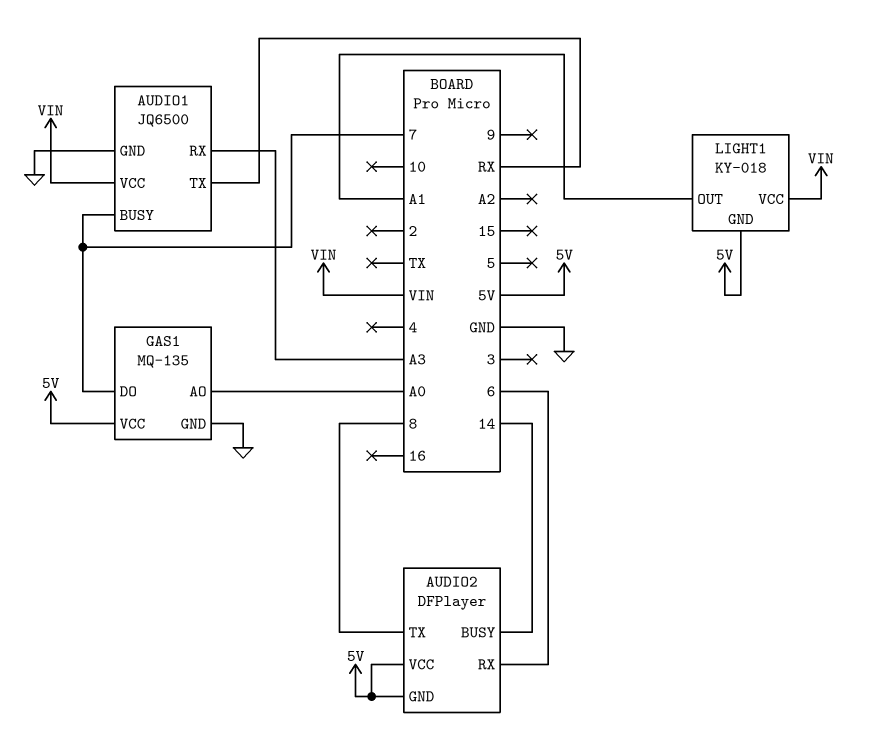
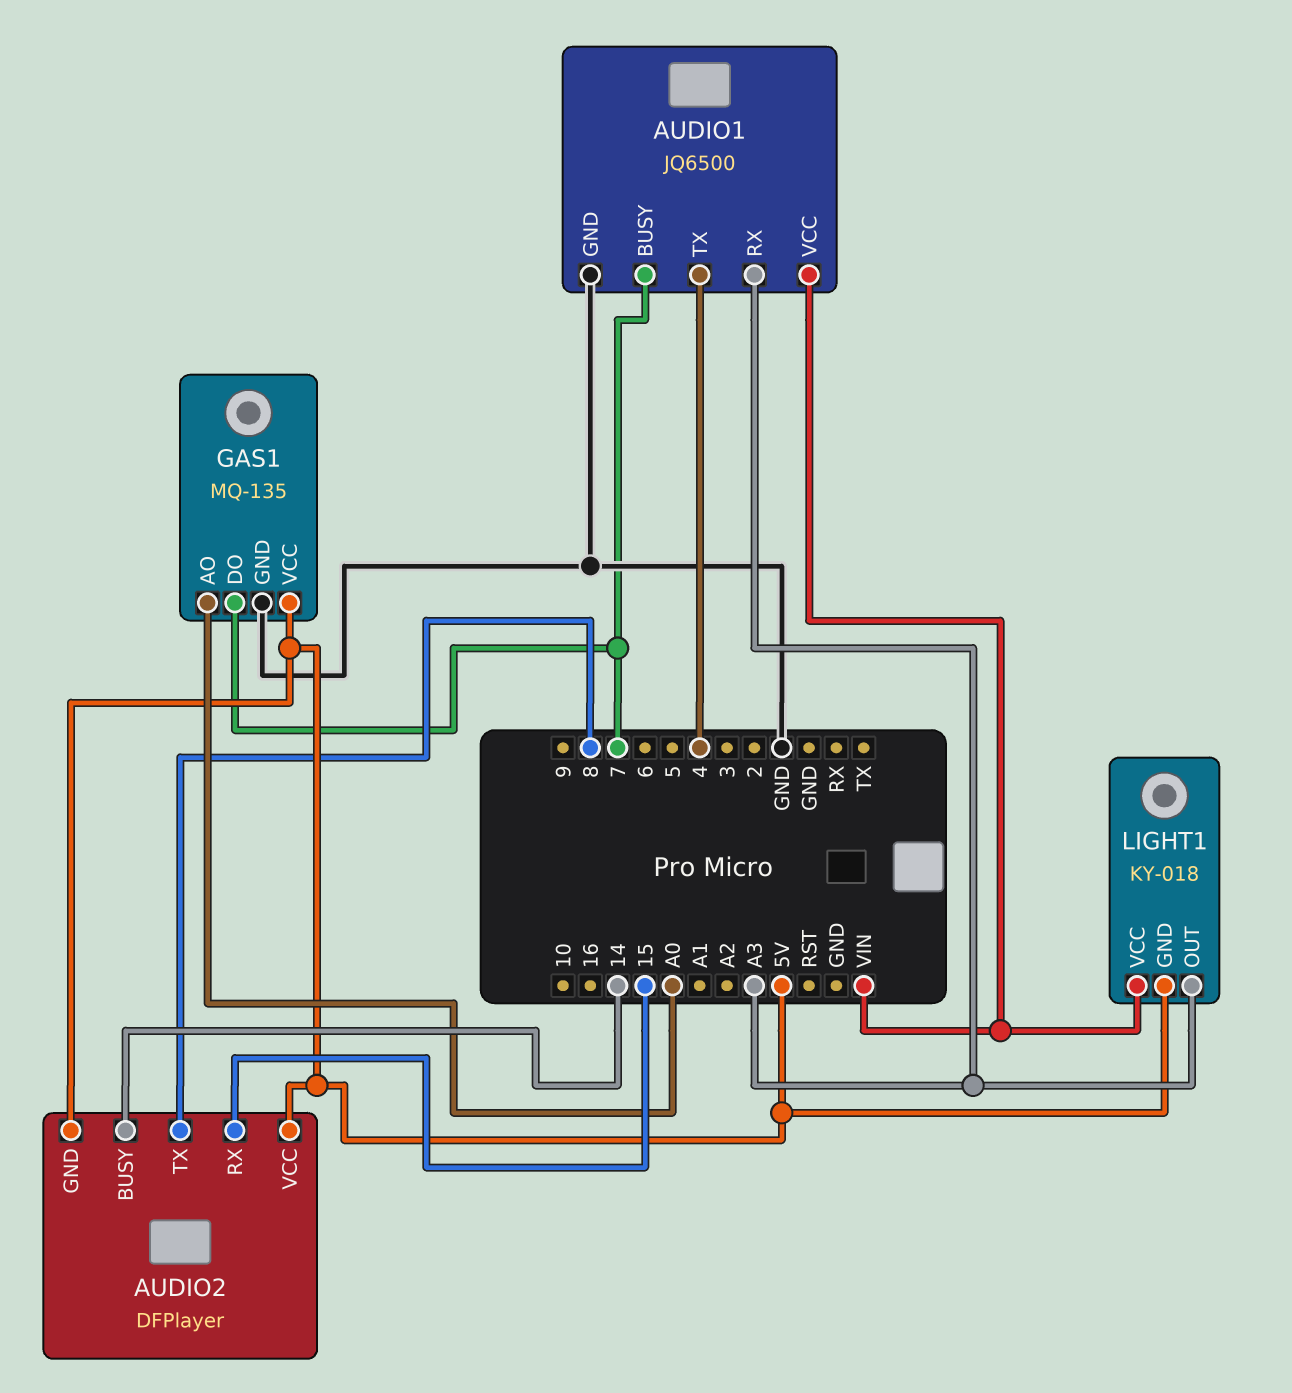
AUDIO1 pin TX: RX -> 4
AUDIO2 pin RX: 6 -> 15
LIGHT1 pin OUT: A1 -> A3

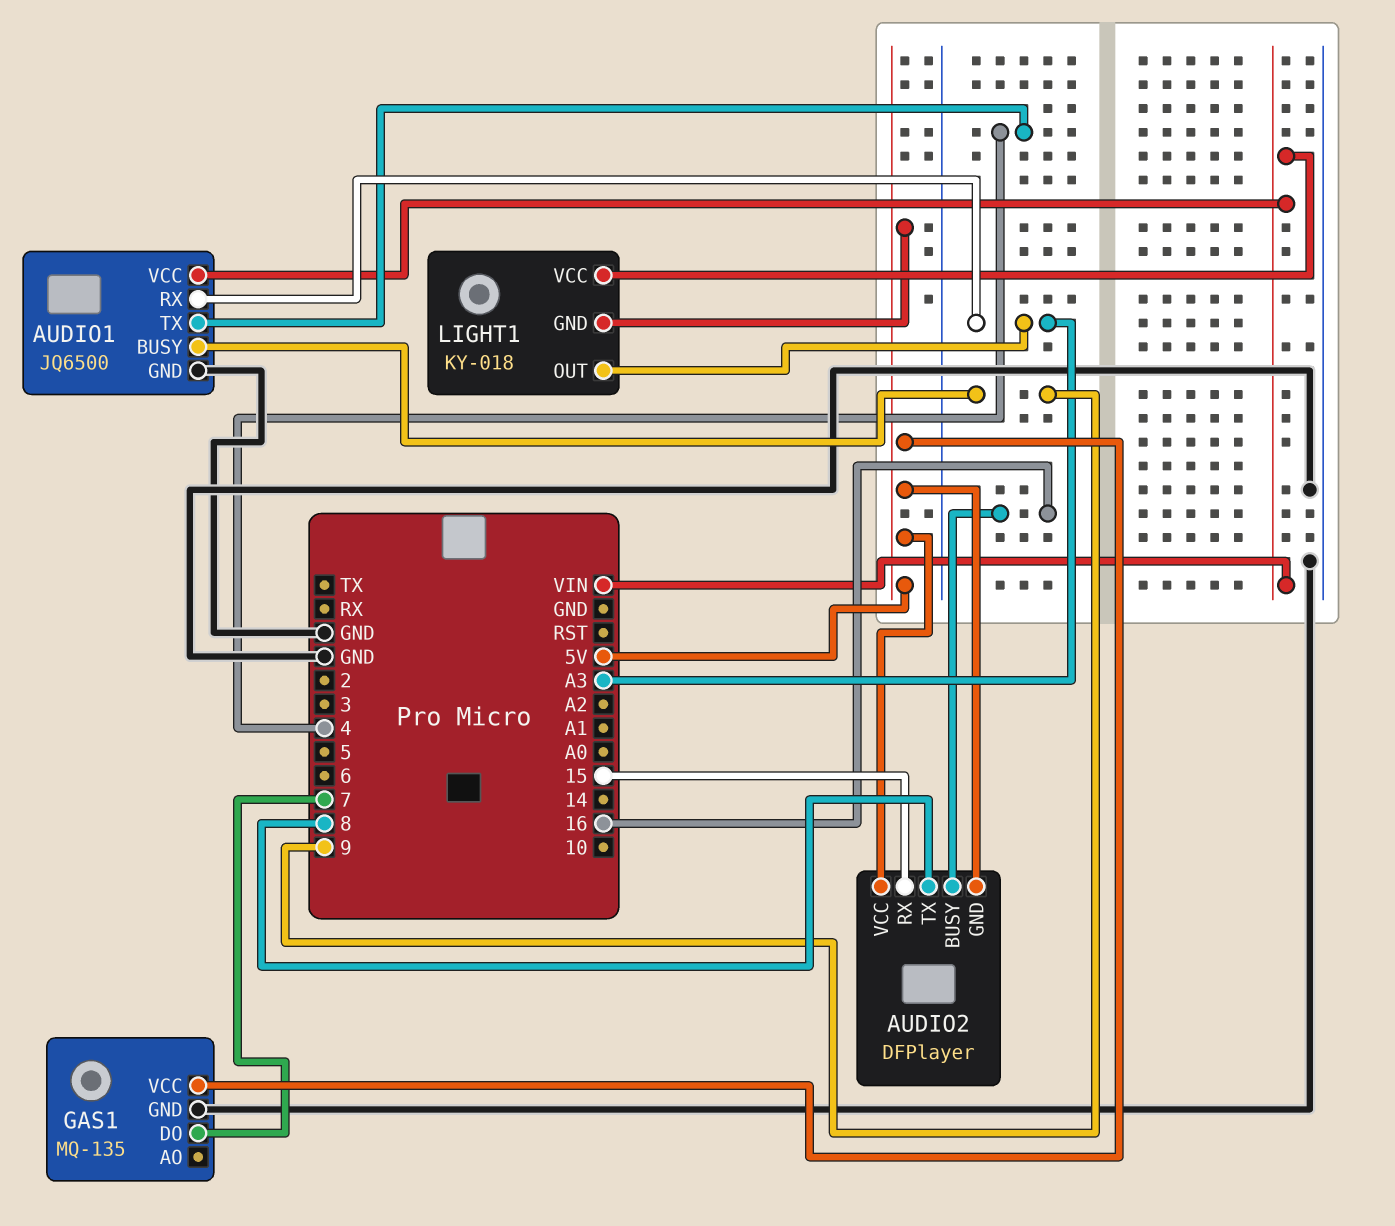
AUDIO1 pin BUSY: 7 -> 9
AUDIO2 pin BUSY: 14 -> 16
GAS1 pin AO: A0 -> none

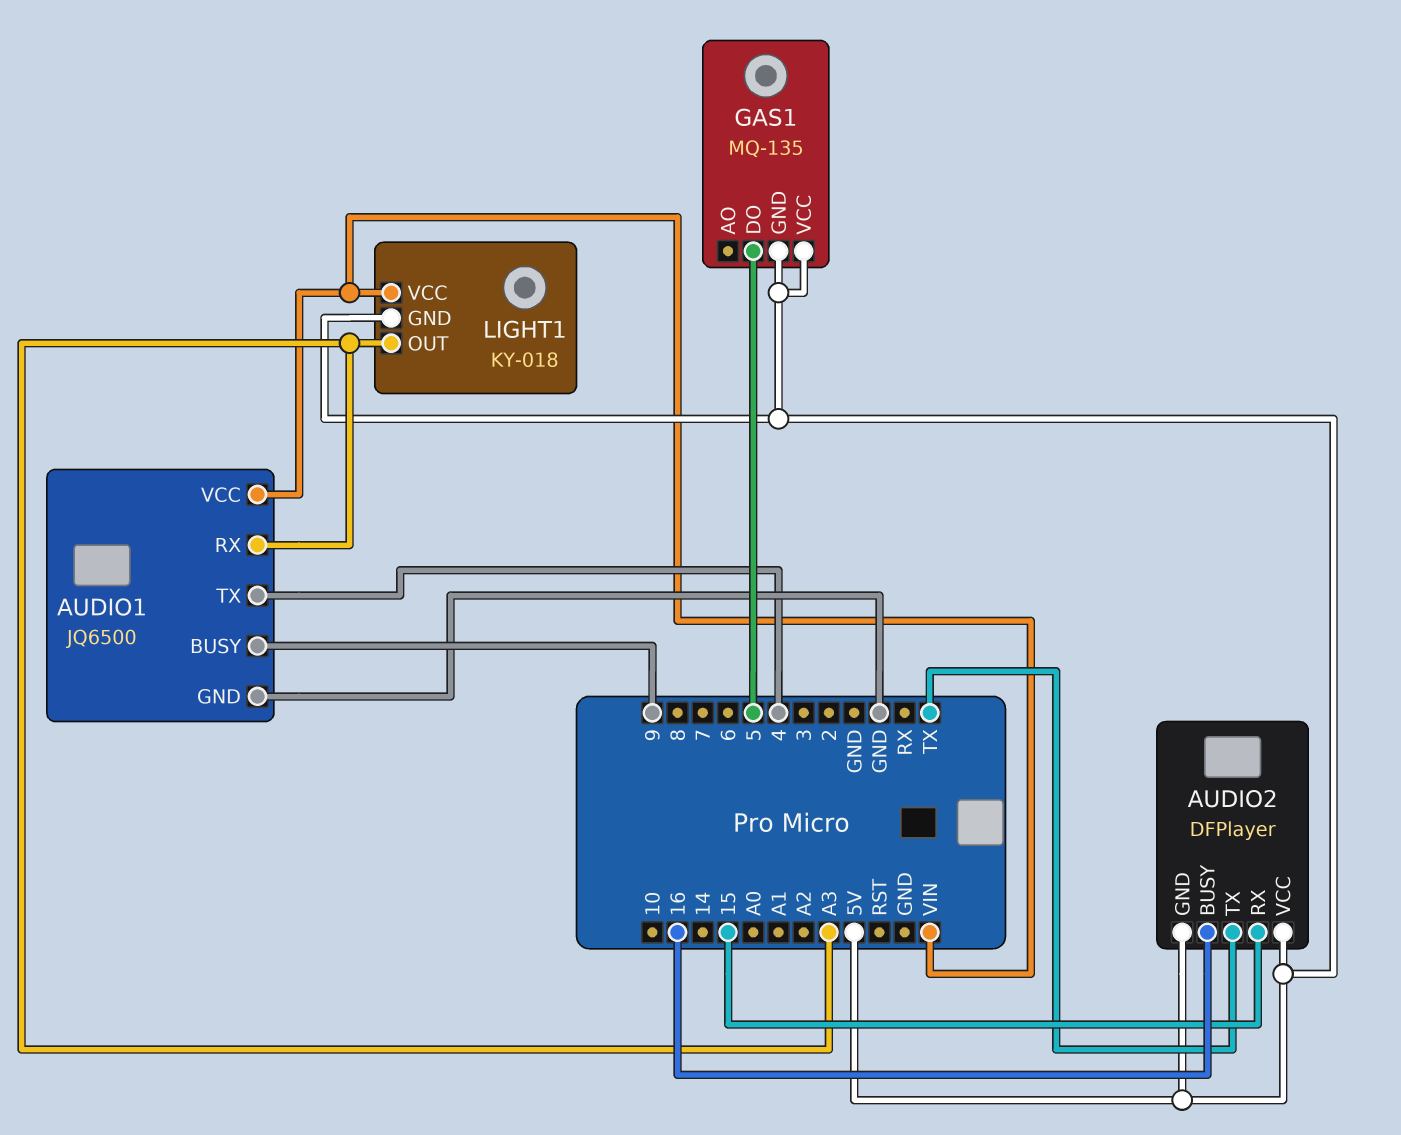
AUDIO2 pin TX: 8 -> TX
GAS1 pin DO: 7 -> 5
GAS1 pin GND: GND -> 5V

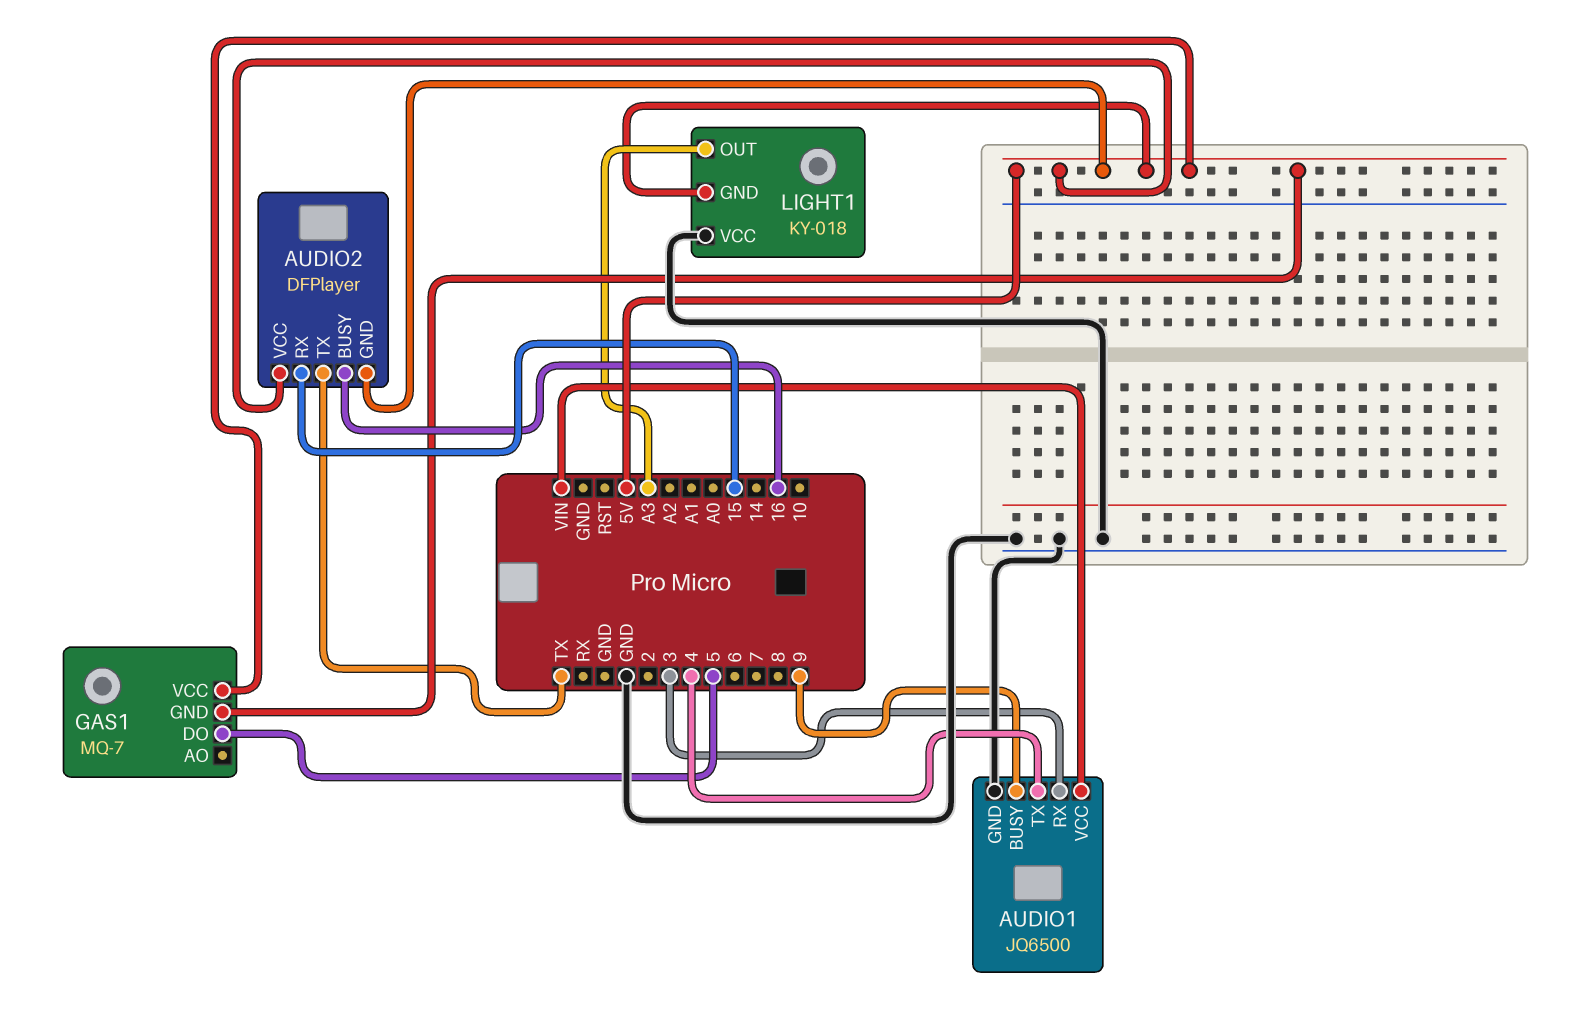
AUDIO1 pin RX: A3 -> 3
GAS1: MQ-135 -> MQ-7
LIGHT1 pin VCC: VIN -> GND

